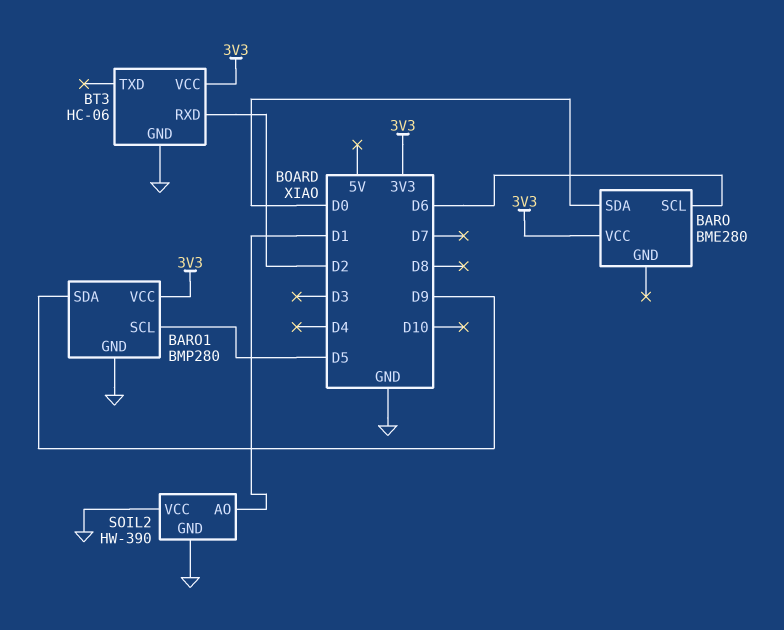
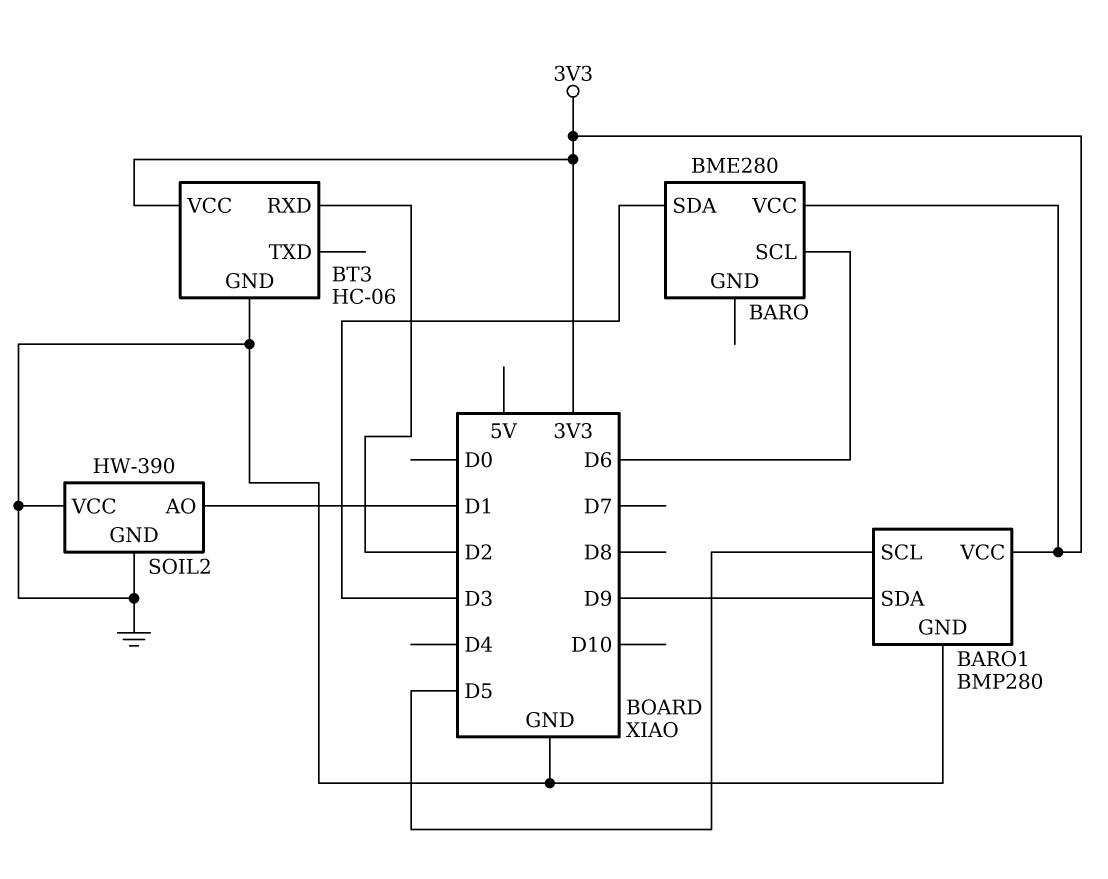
BARO pin SDA: D0 -> D3

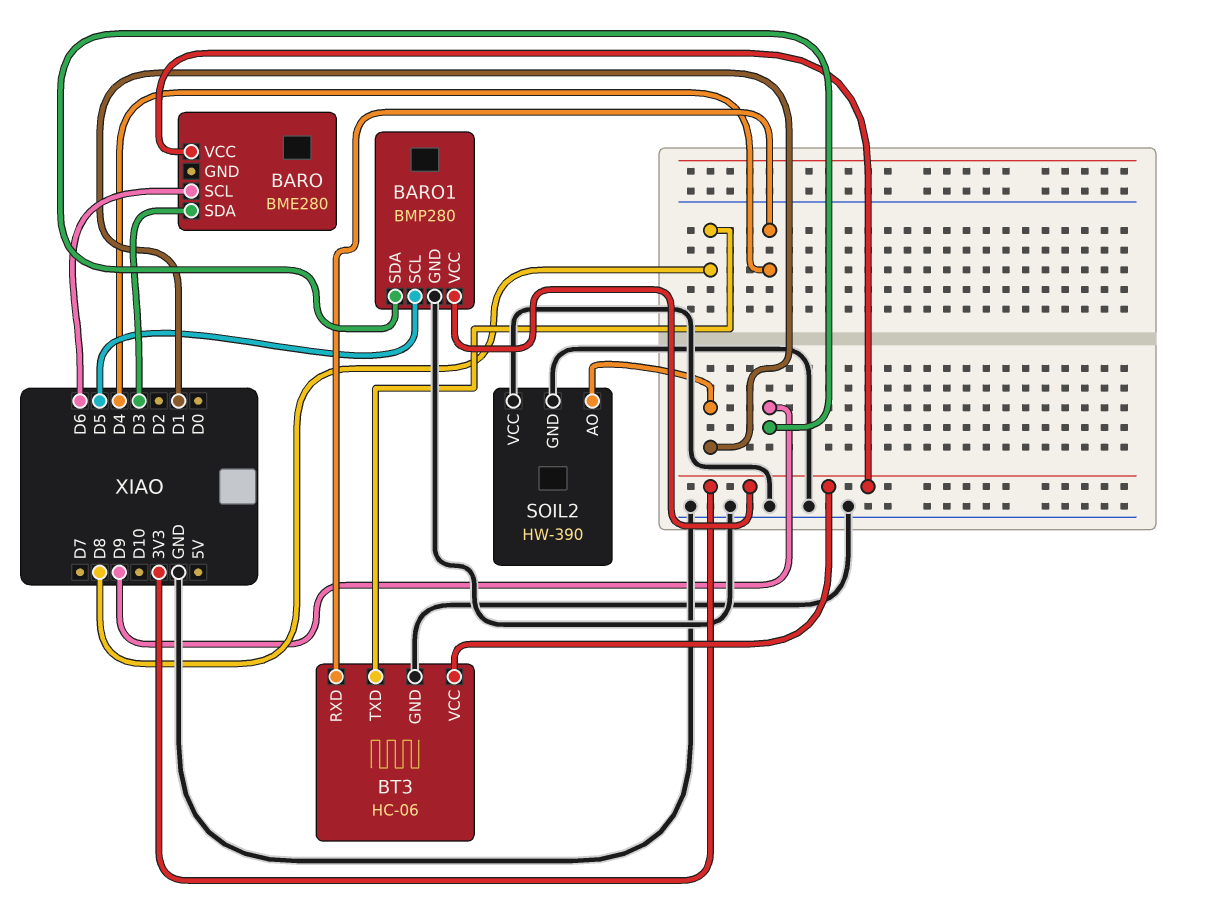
BT3 pin RXD: D2 -> D4
BT3 pin TXD: none -> D8

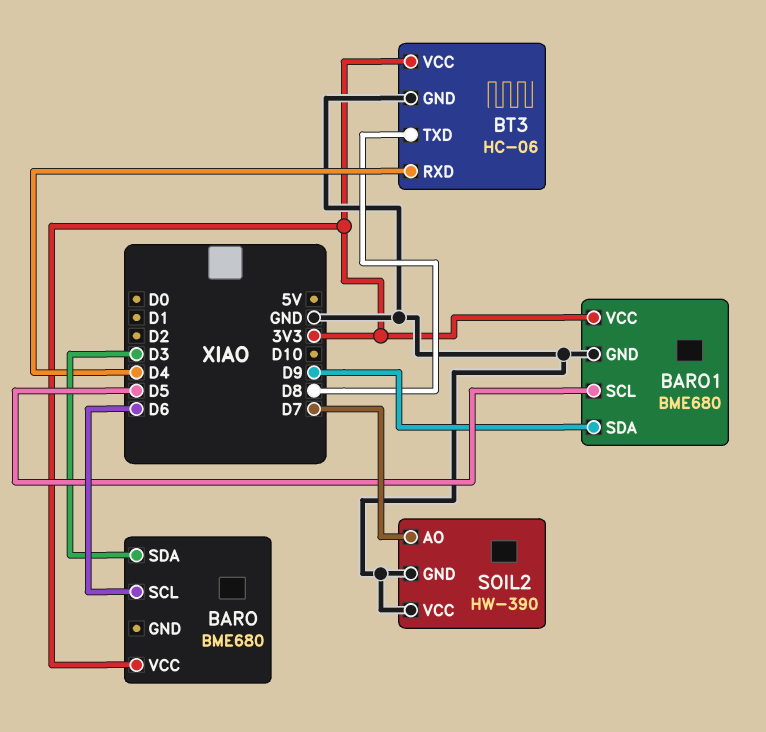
BARO: BME280 -> BME680
BARO1: BMP280 -> BME680
SOIL2 pin AO: D1 -> D7

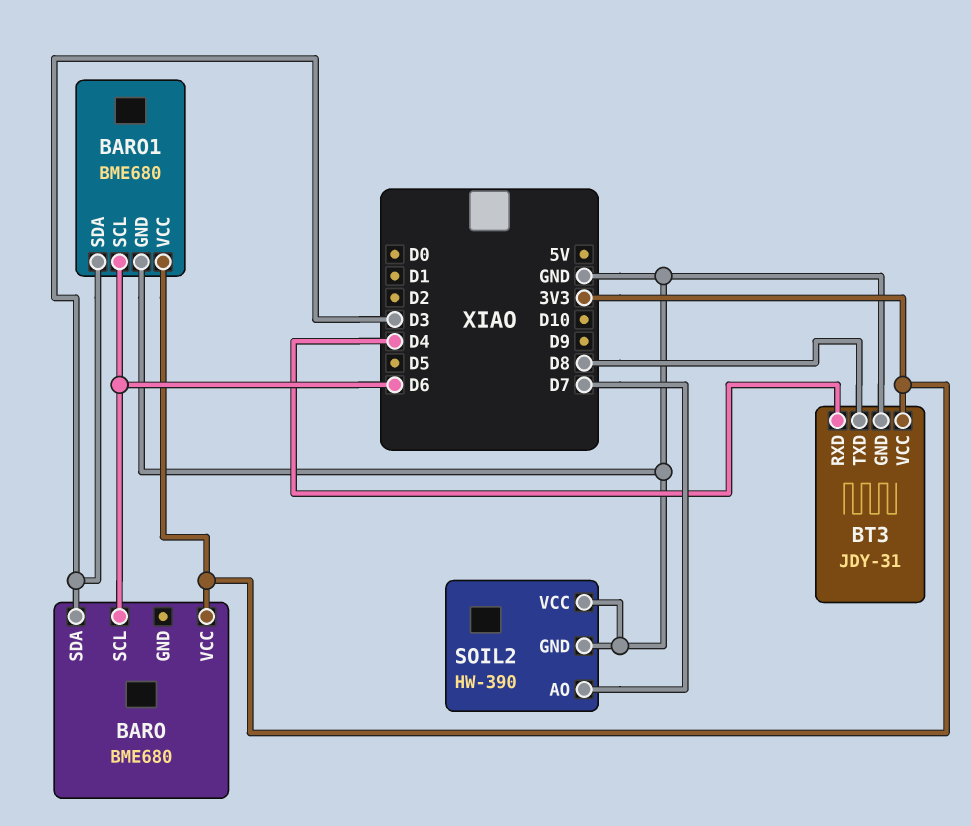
BARO1 pin SCL: D5 -> D6
BARO1 pin SDA: D9 -> D3
BT3: HC-06 -> JDY-31

